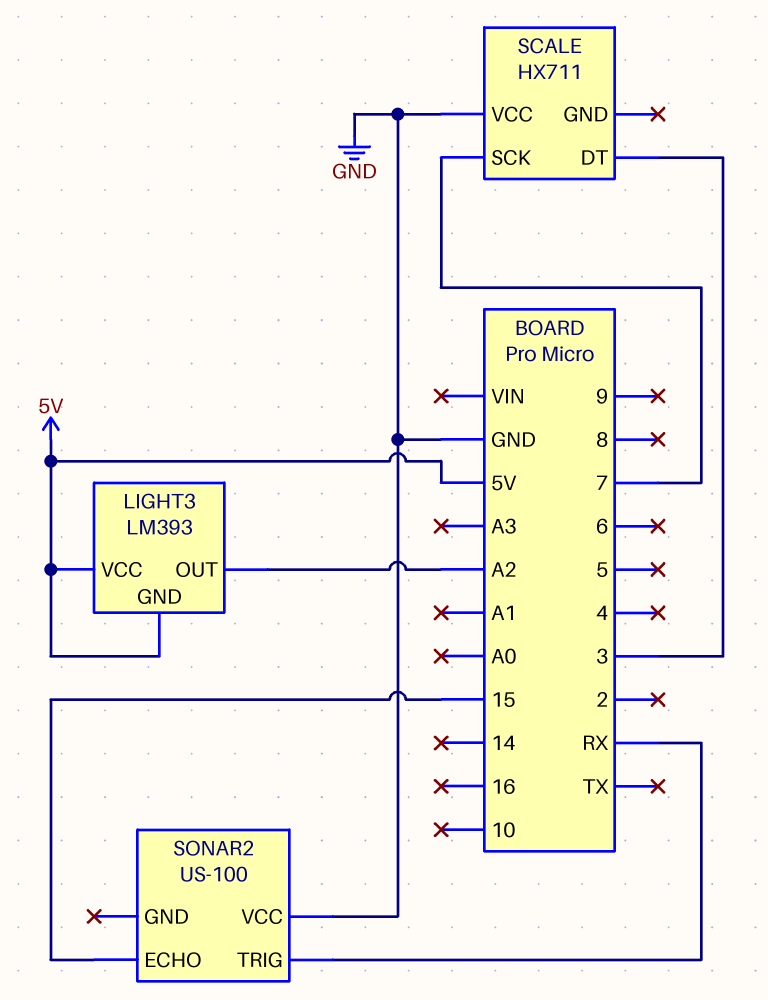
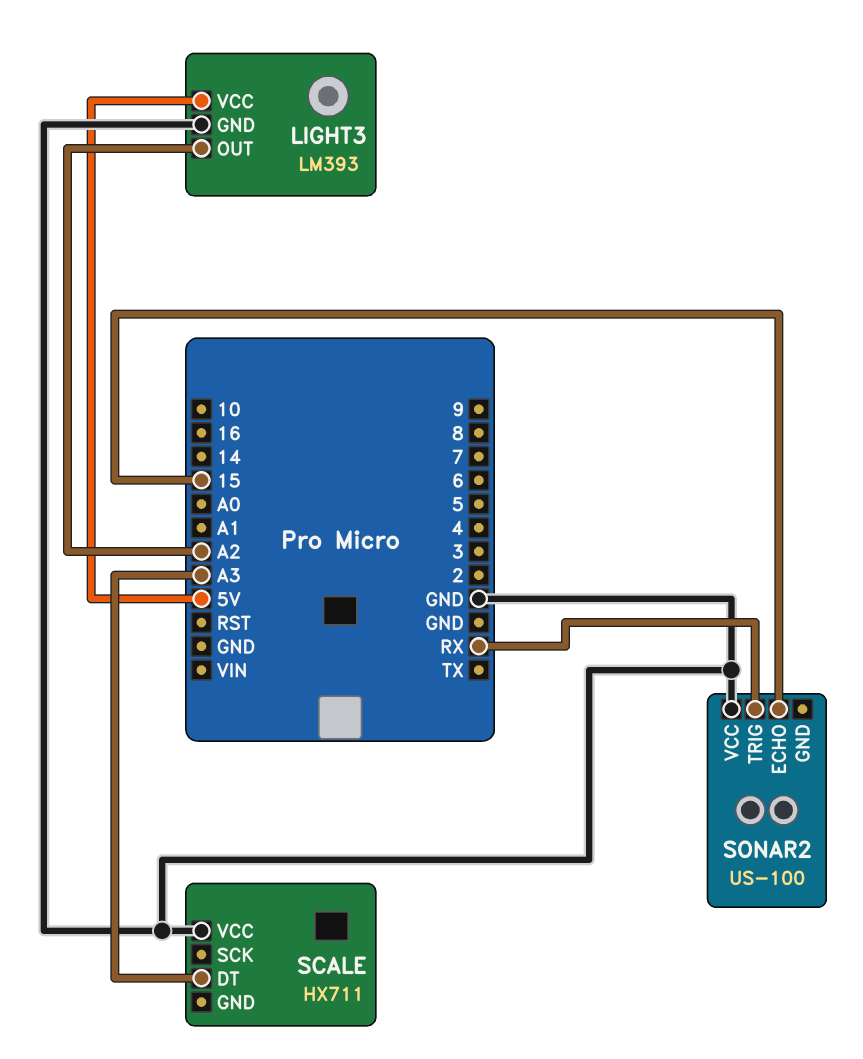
LIGHT3 pin GND: 5V -> GND
SCALE pin DT: 3 -> A3
SCALE pin SCK: 7 -> none

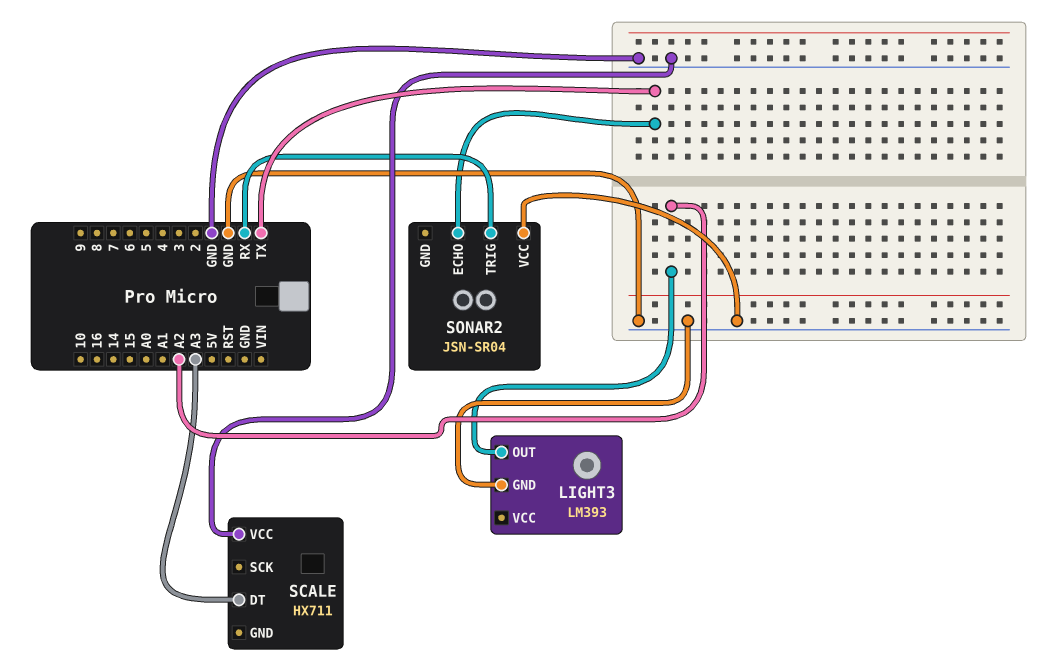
LIGHT3 pin VCC: 5V -> none
SONAR2: US-100 -> JSN-SR04
SONAR2 pin ECHO: 15 -> TX

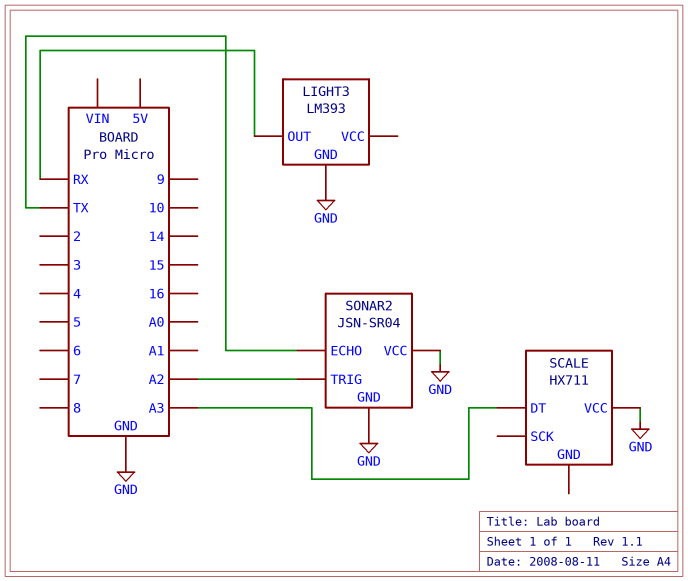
LIGHT3 pin OUT: A2 -> RX
SONAR2 pin GND: none -> GND
SONAR2 pin TRIG: RX -> A2

